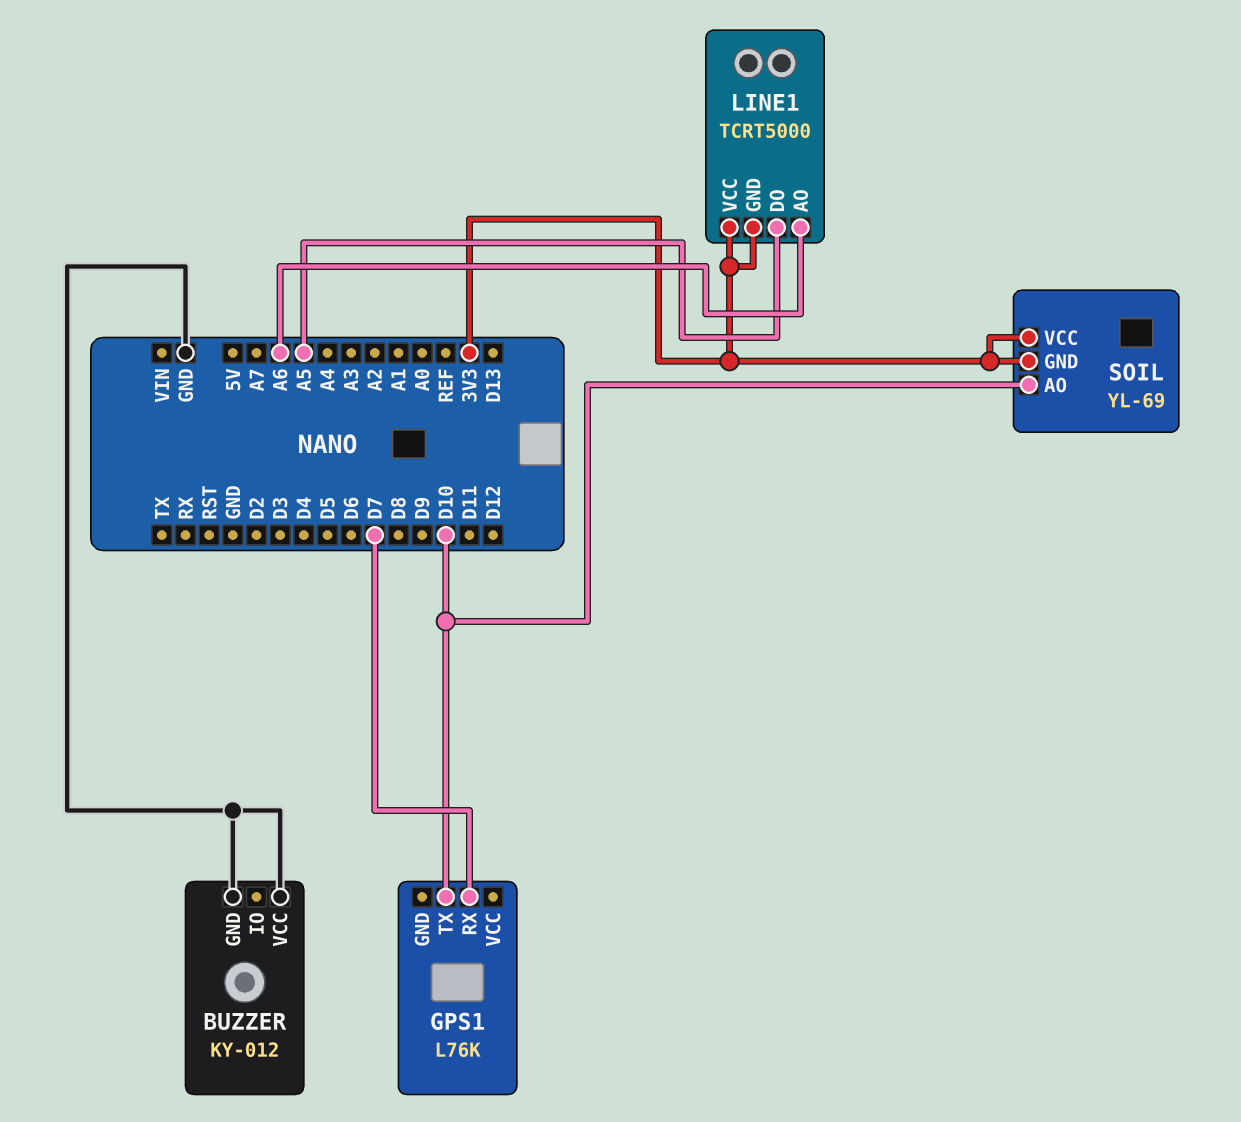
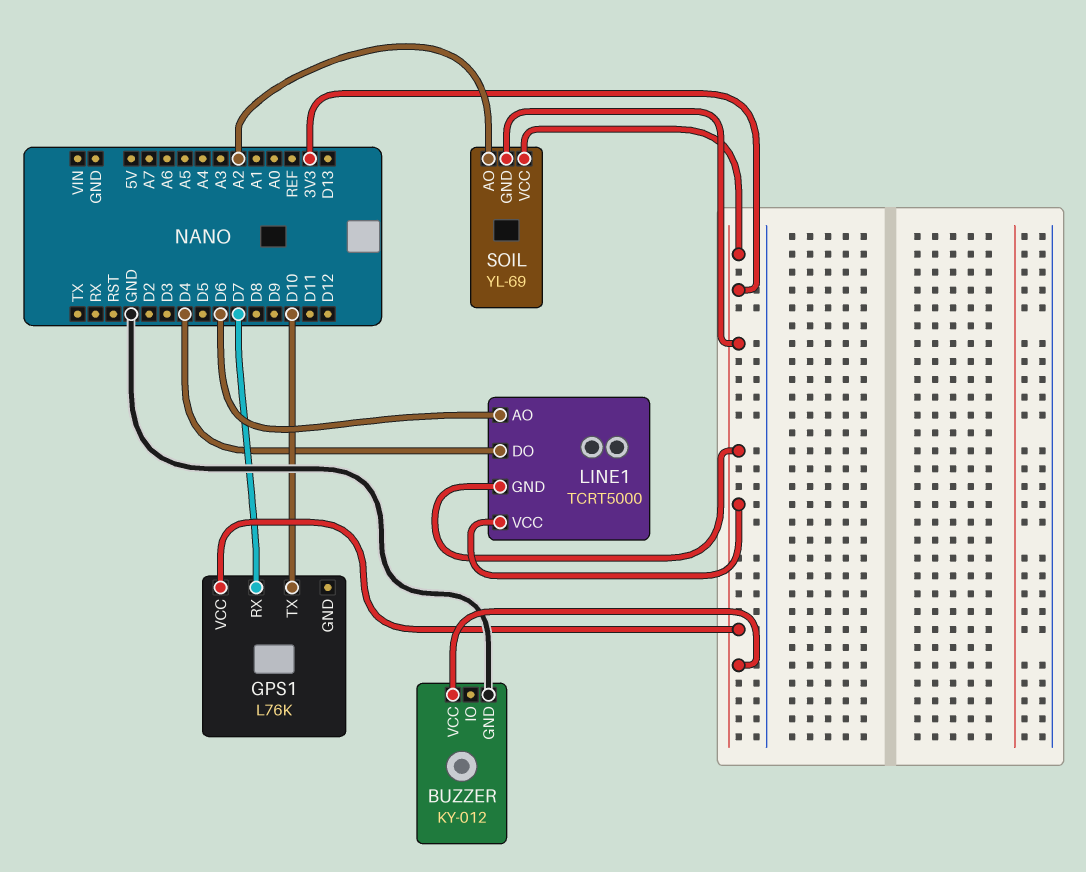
BUZZER pin VCC: GND -> 3V3
GPS1 pin VCC: none -> 3V3
LINE1 pin AO: A6 -> D6
LINE1 pin DO: A5 -> D4
SOIL pin AO: D10 -> A2

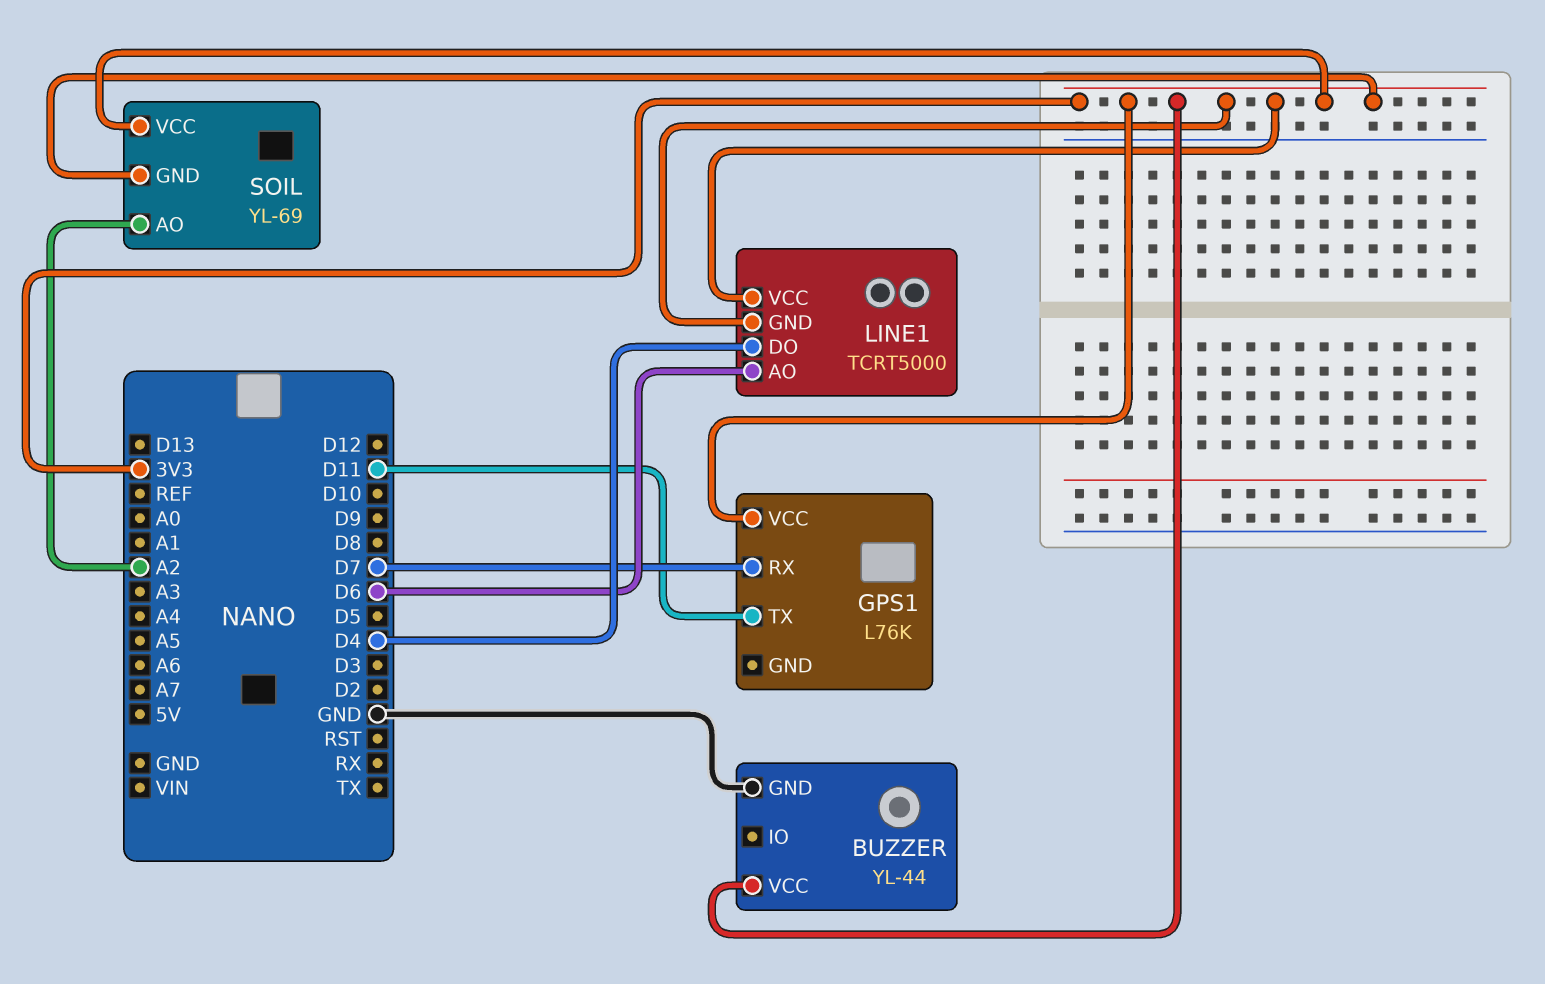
BUZZER: KY-012 -> YL-44
GPS1 pin TX: D10 -> D11

